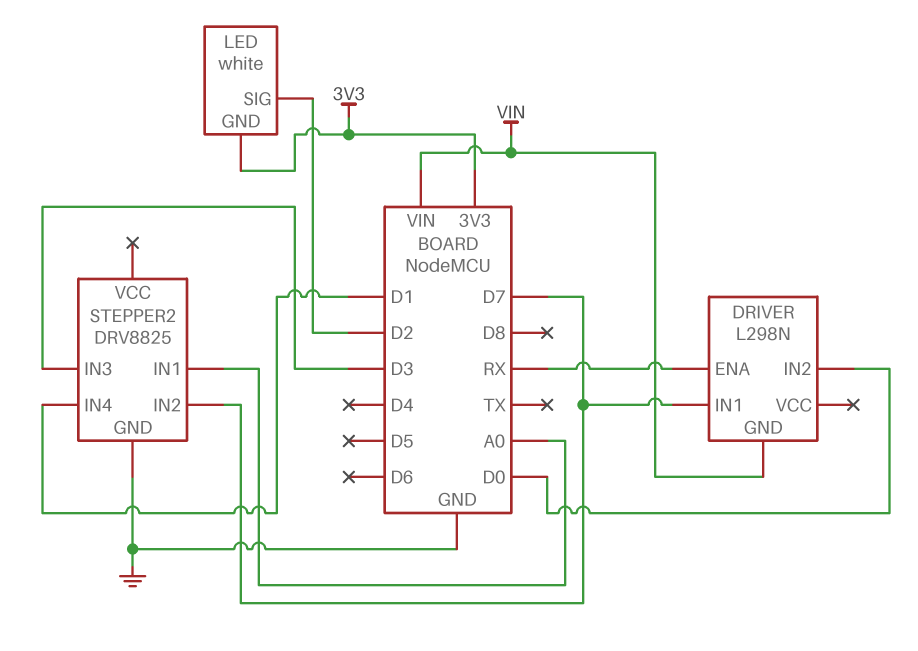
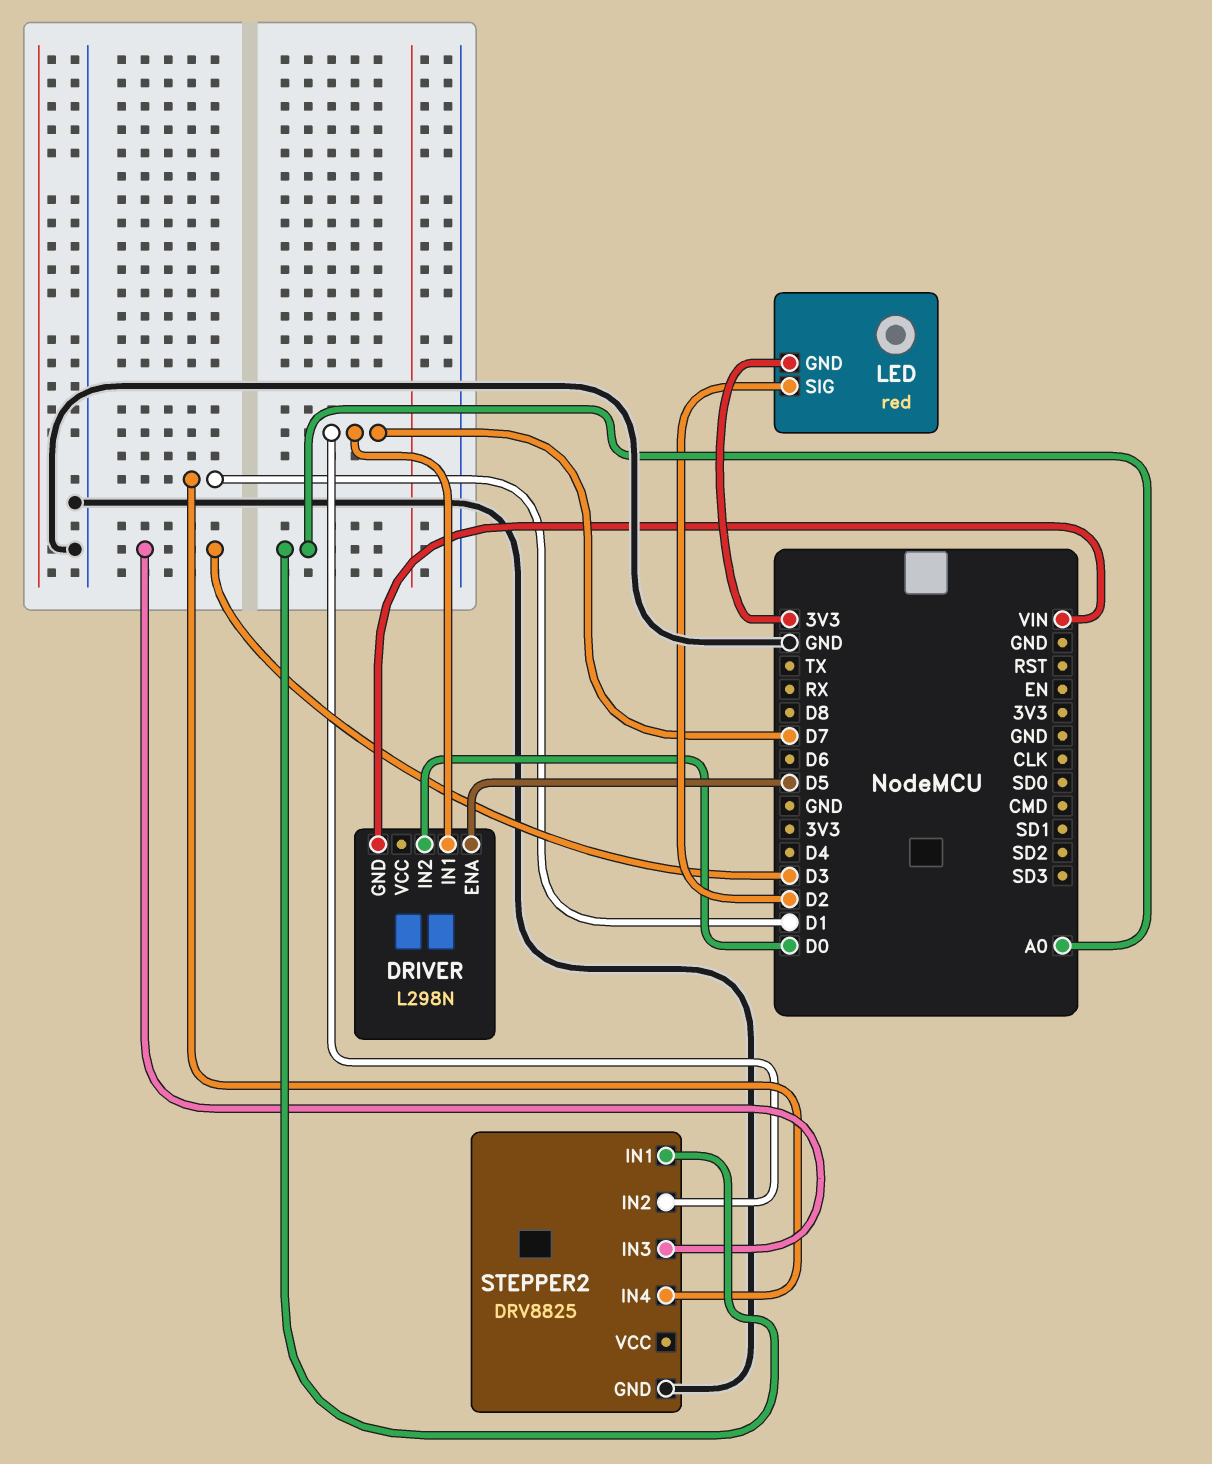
DRIVER pin ENA: RX -> D5
LED: white -> red

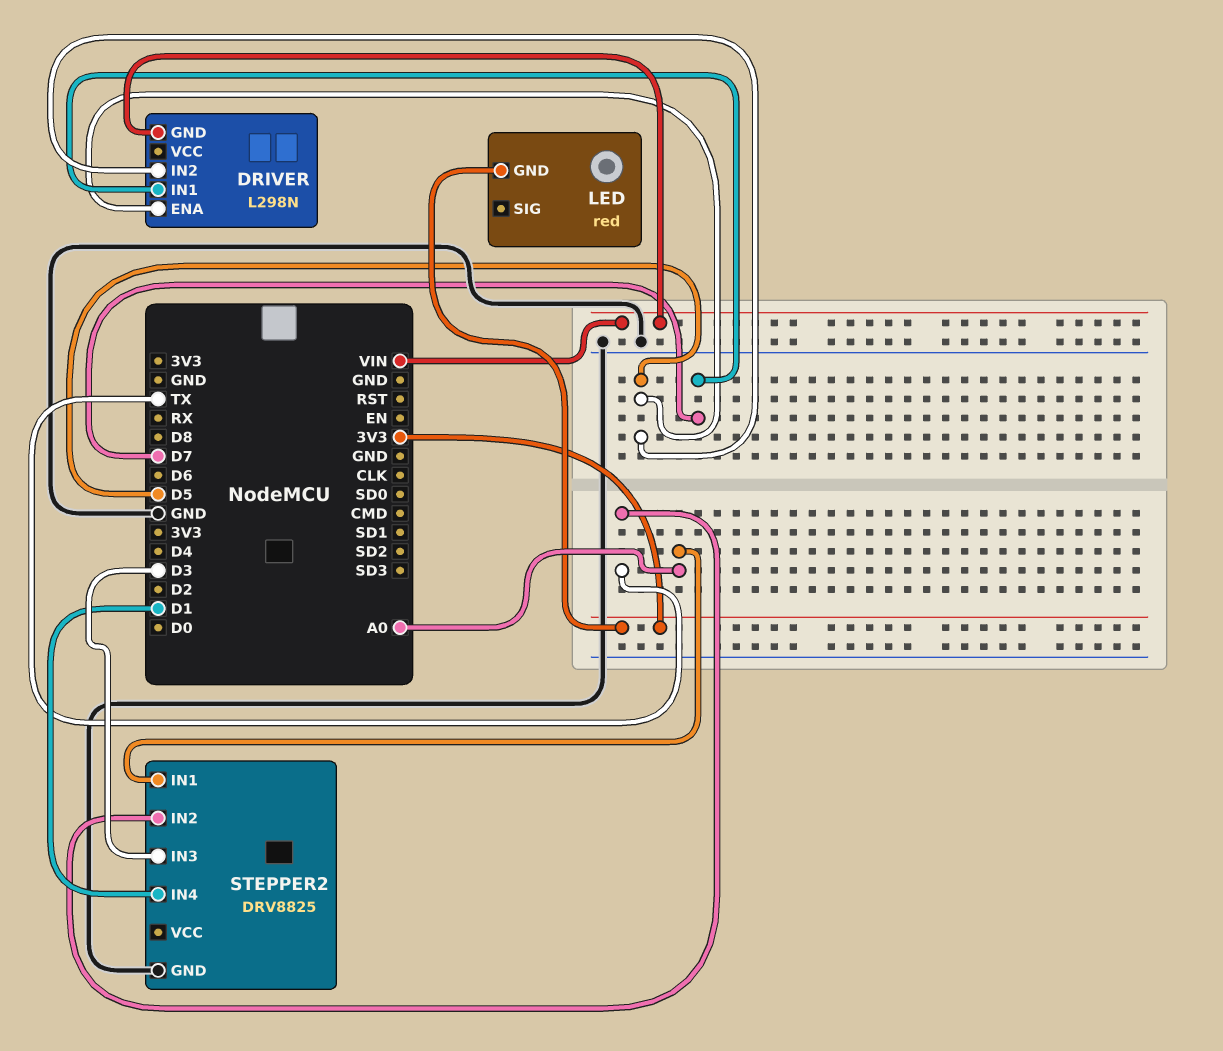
DRIVER pin IN2: D0 -> D5
LED pin SIG: D2 -> none
STEPPER2 pin IN2: D7 -> TX

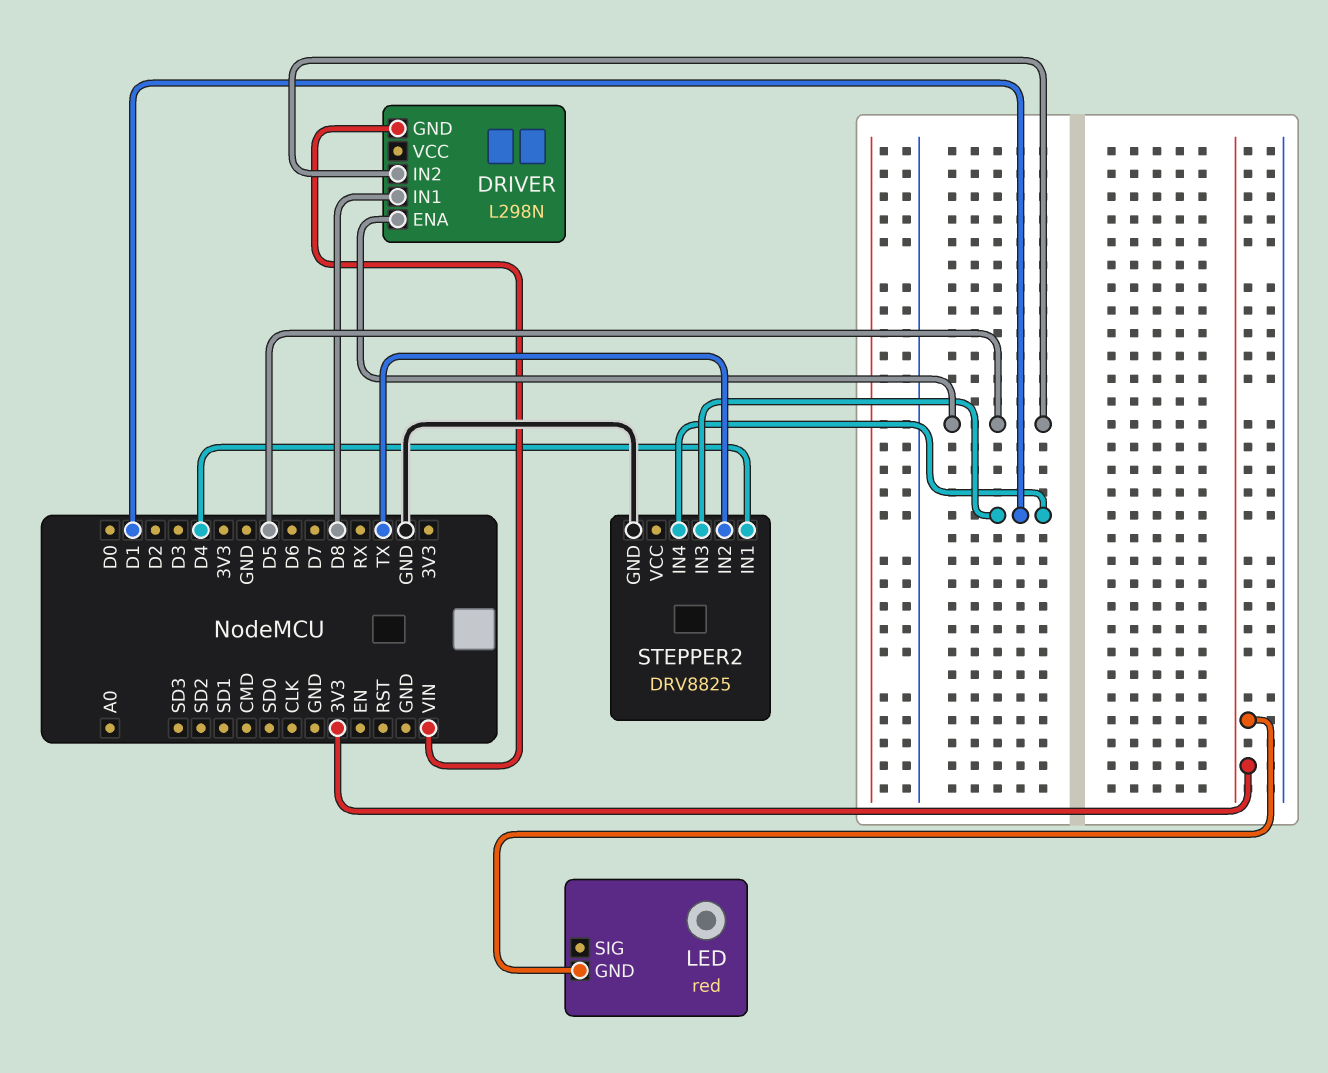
DRIVER pin IN1: D7 -> D8
STEPPER2 pin IN1: A0 -> D4
STEPPER2 pin IN3: D3 -> D1

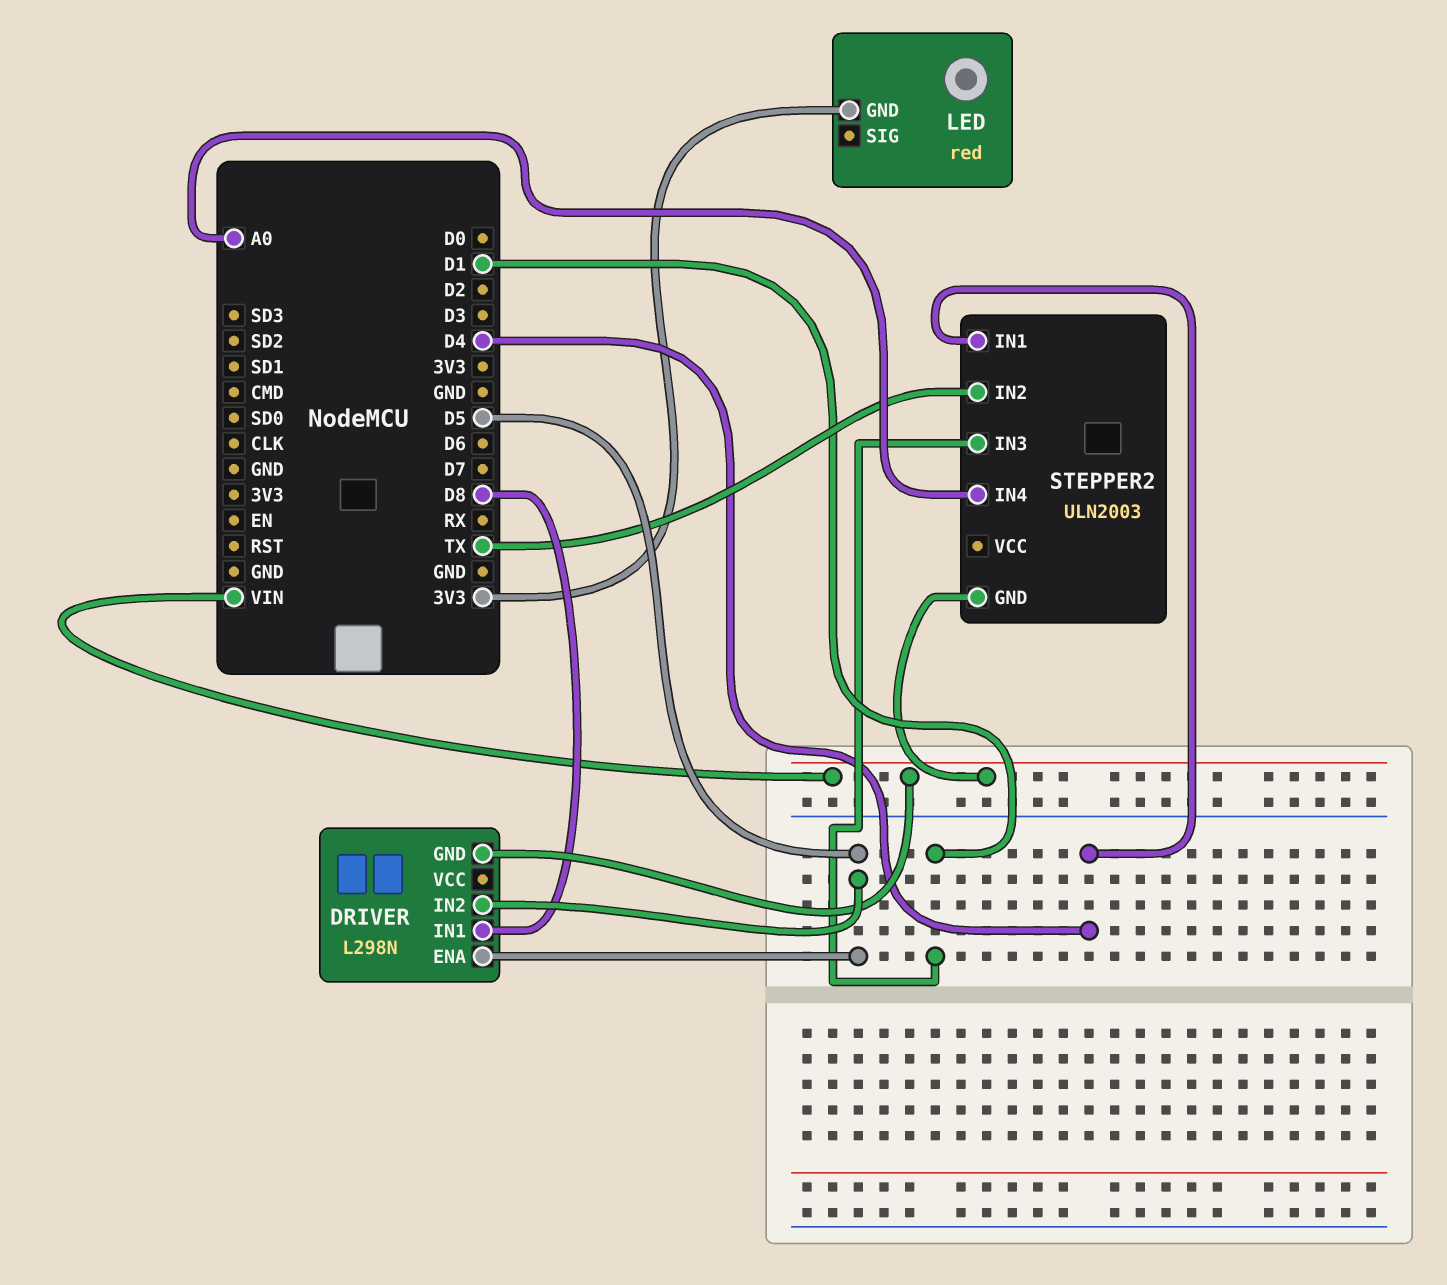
STEPPER2: DRV8825 -> ULN2003
STEPPER2 pin GND: GND -> VIN
STEPPER2 pin IN4: D1 -> A0

